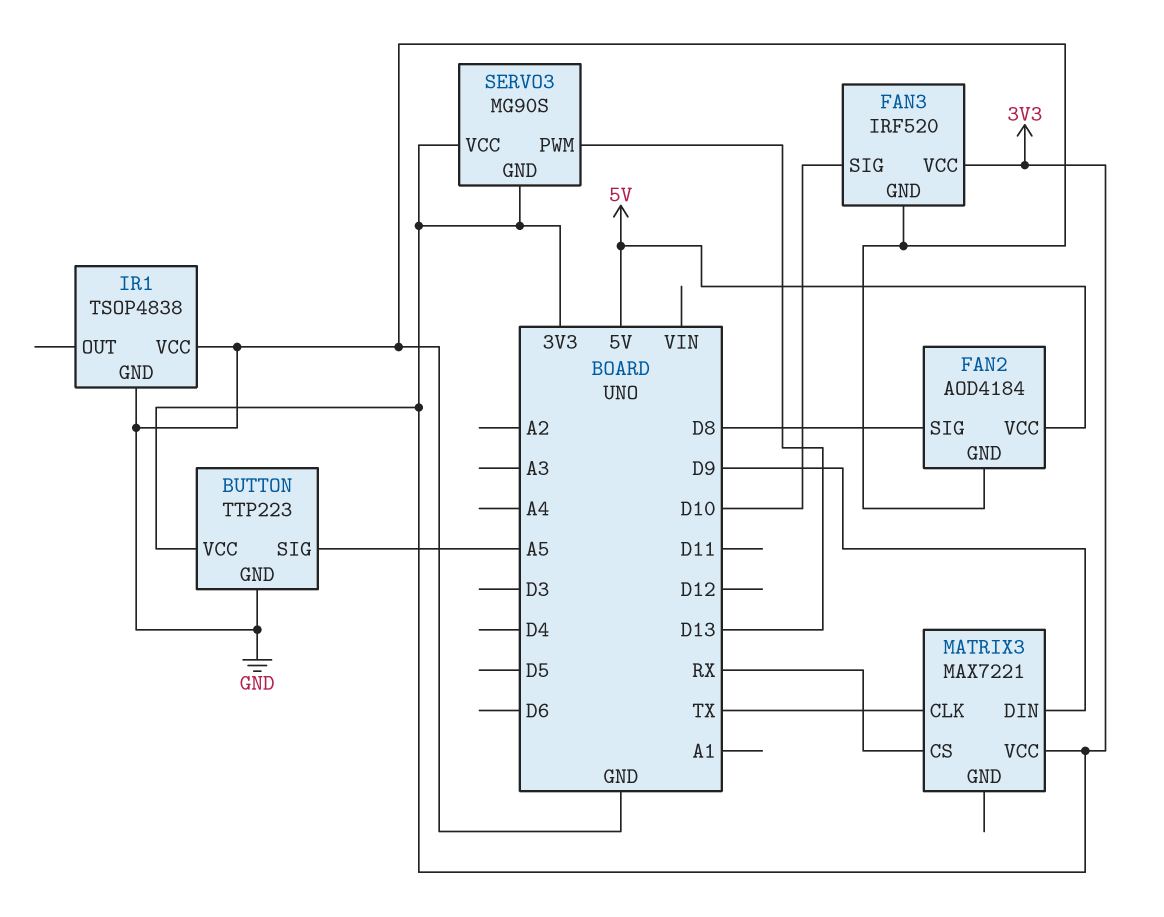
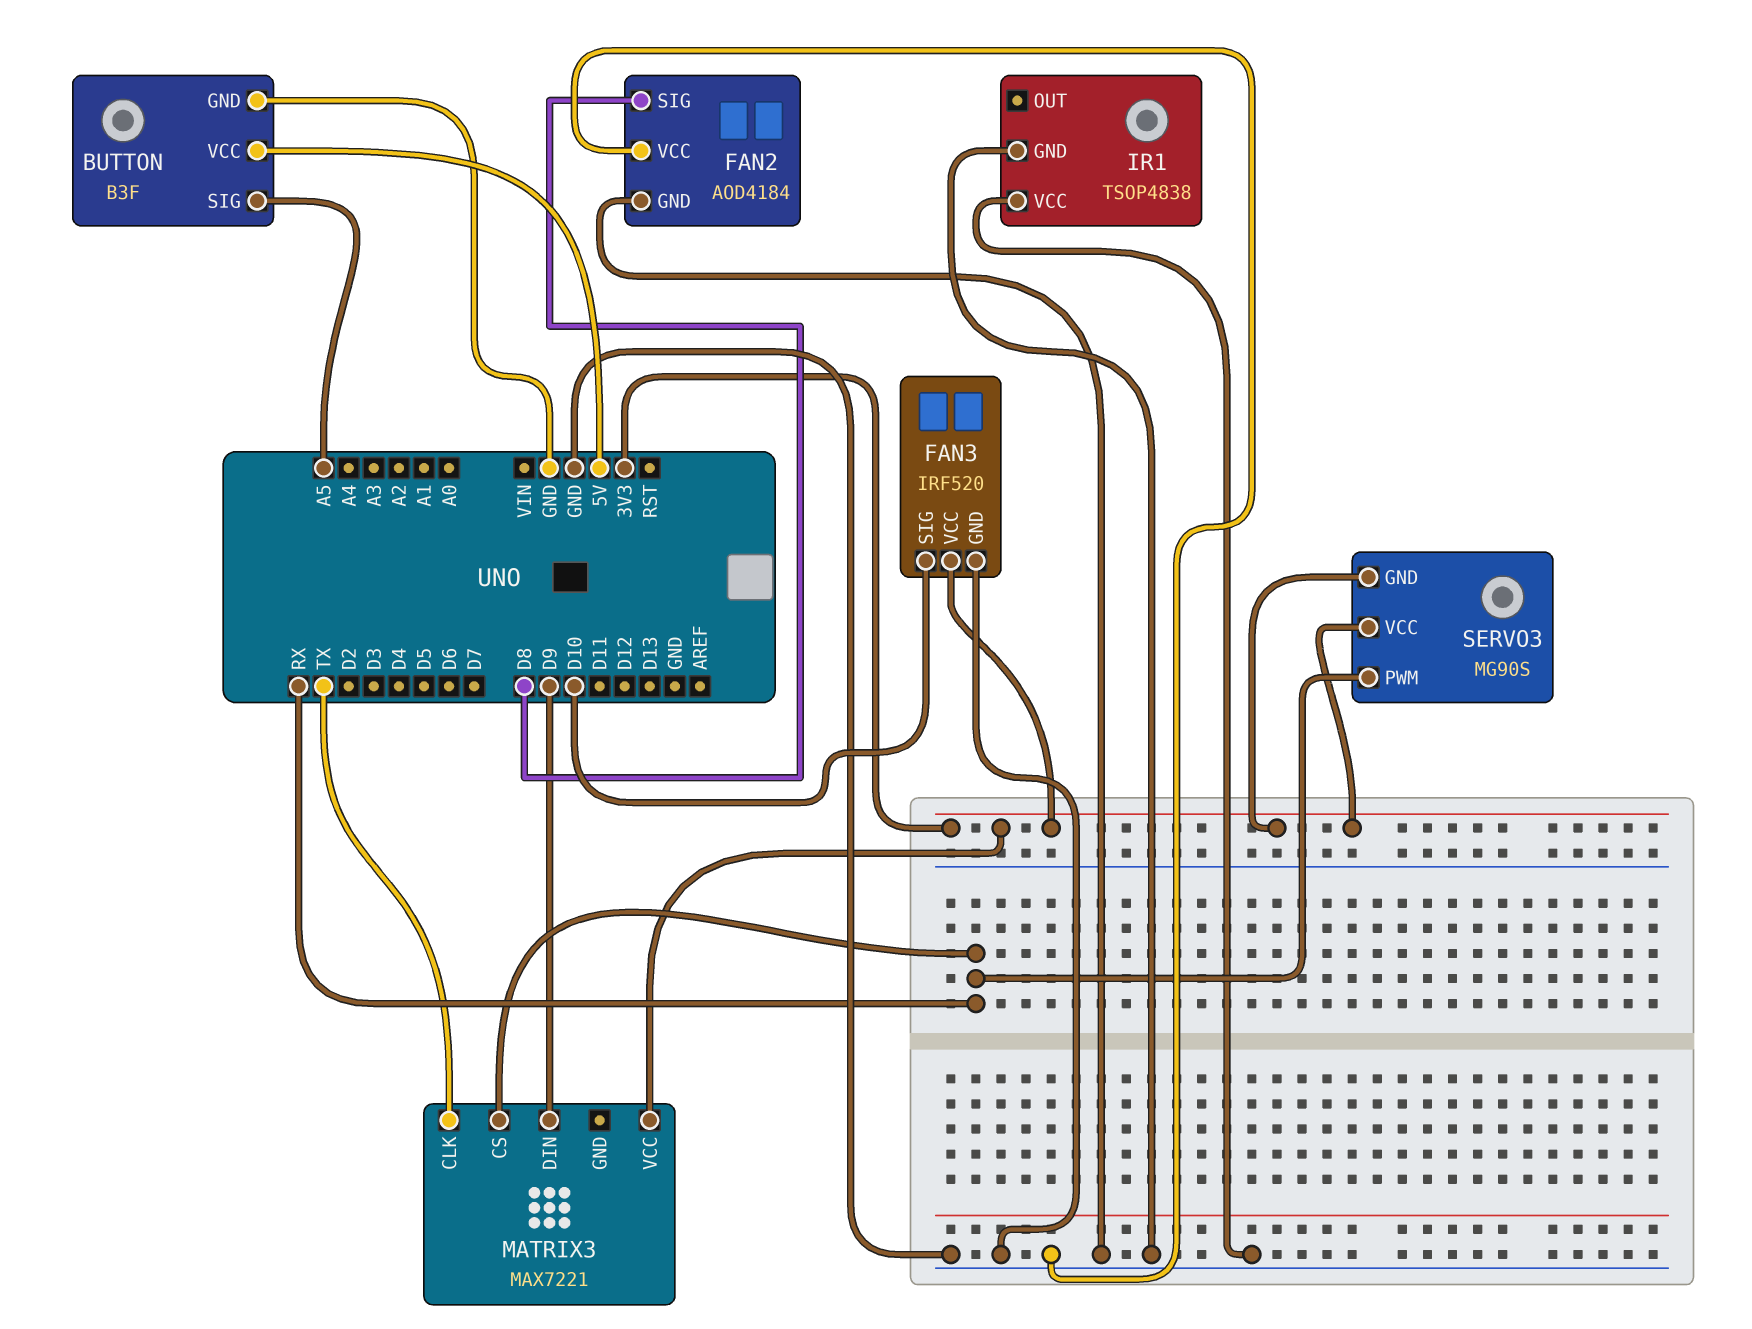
BUTTON: TTP223 -> B3F
BUTTON pin VCC: 3V3 -> 5V
FAN2 pin VCC: 5V -> GND
SERVO3 pin PWM: D13 -> RX

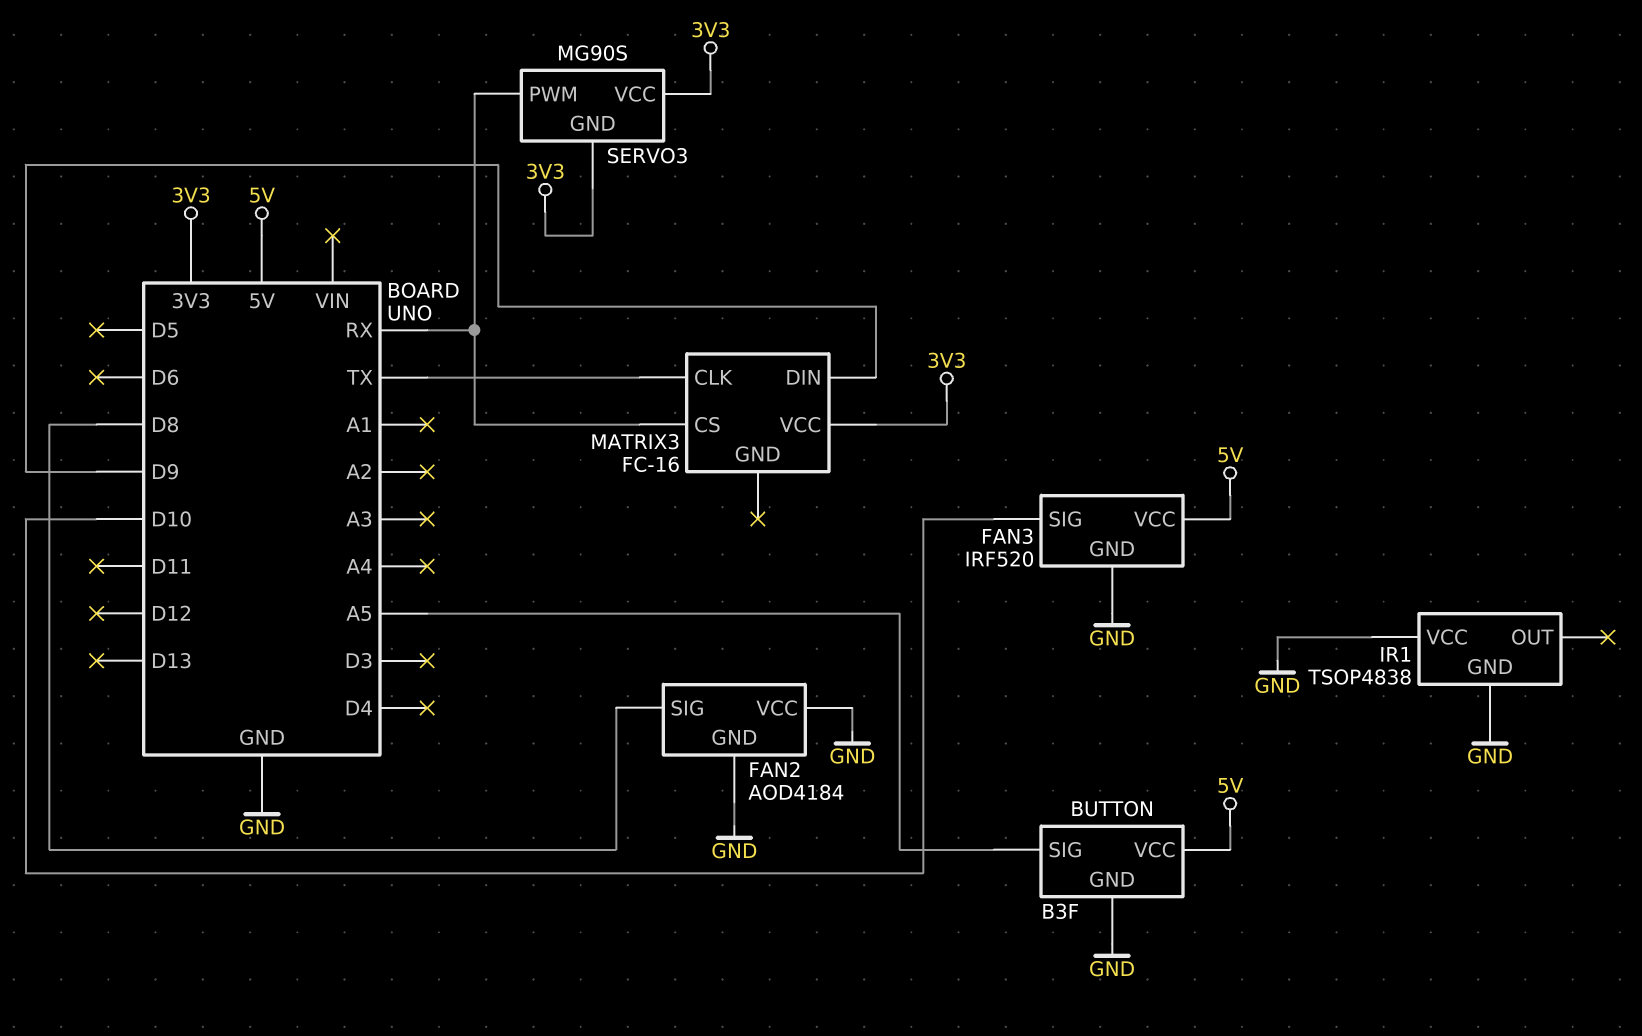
FAN3 pin VCC: 3V3 -> 5V
MATRIX3: MAX7221 -> FC-16

